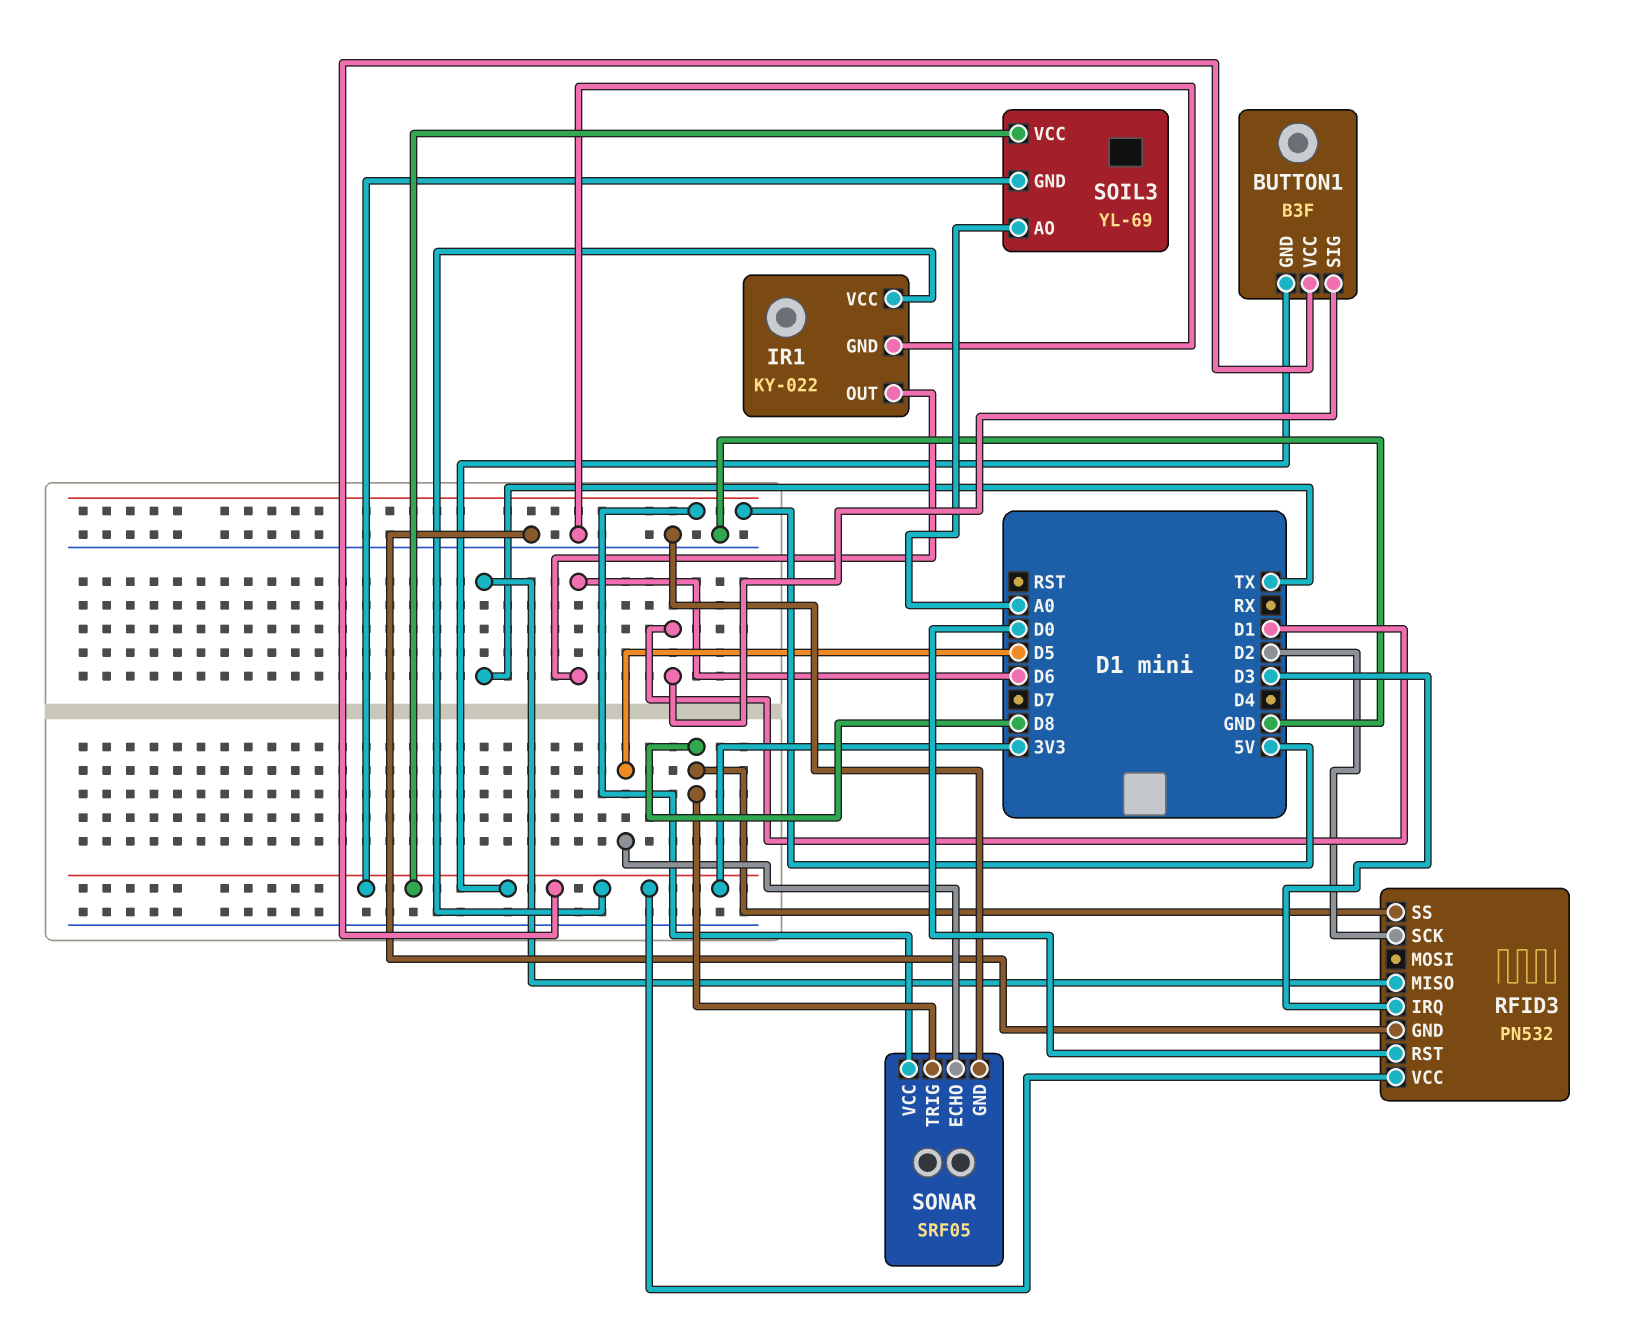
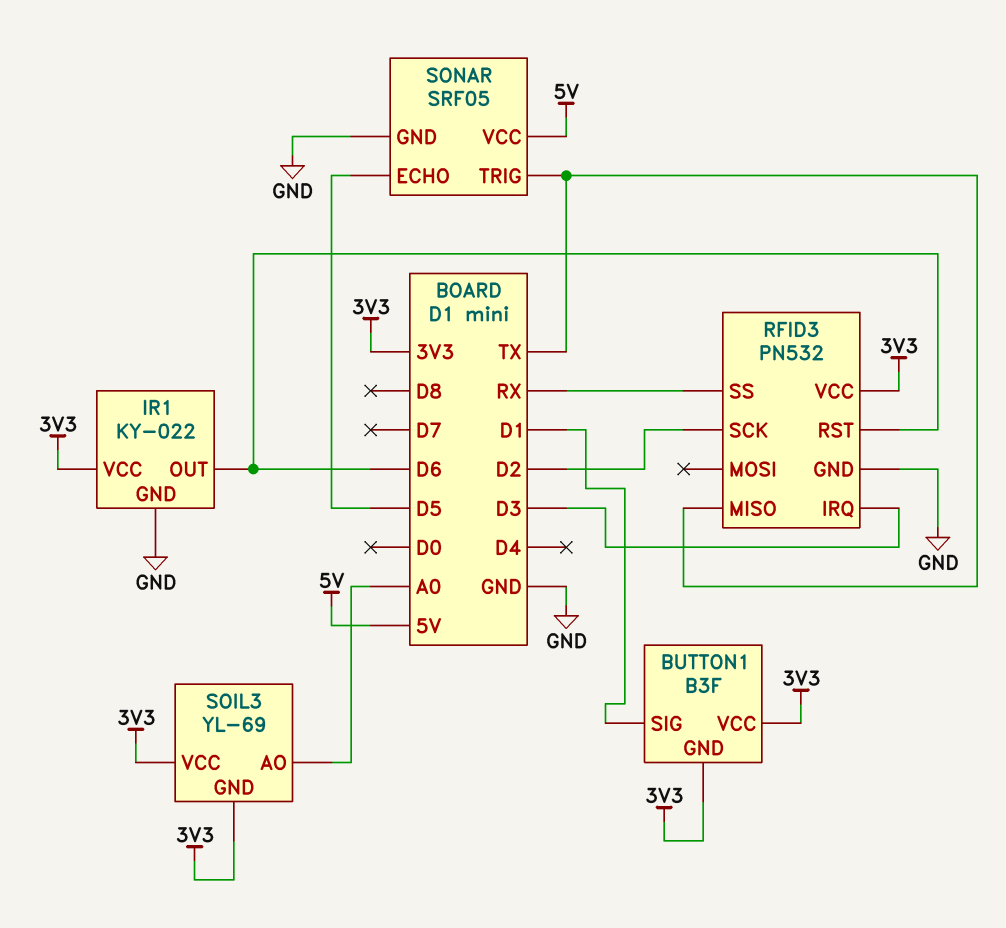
RFID3 pin RST: D0 -> D6
RFID3 pin SS: D8 -> RX
SONAR pin TRIG: D8 -> TX

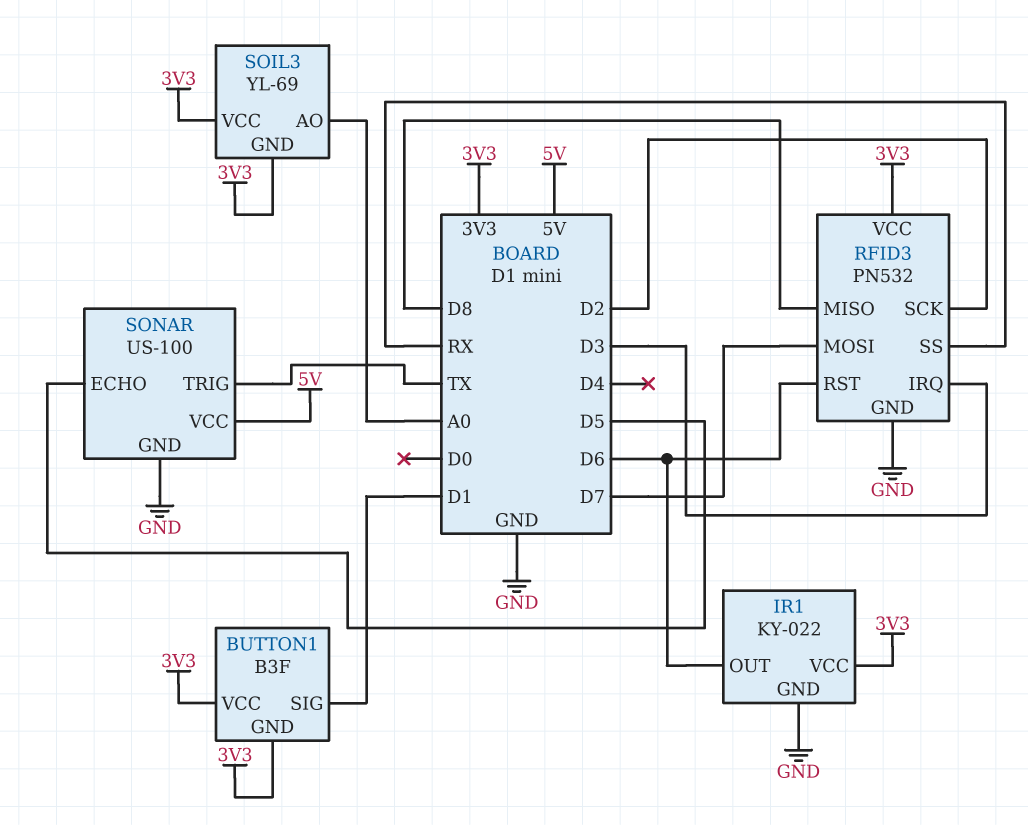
RFID3 pin MISO: TX -> D8
RFID3 pin MOSI: none -> D7
SONAR: SRF05 -> US-100

